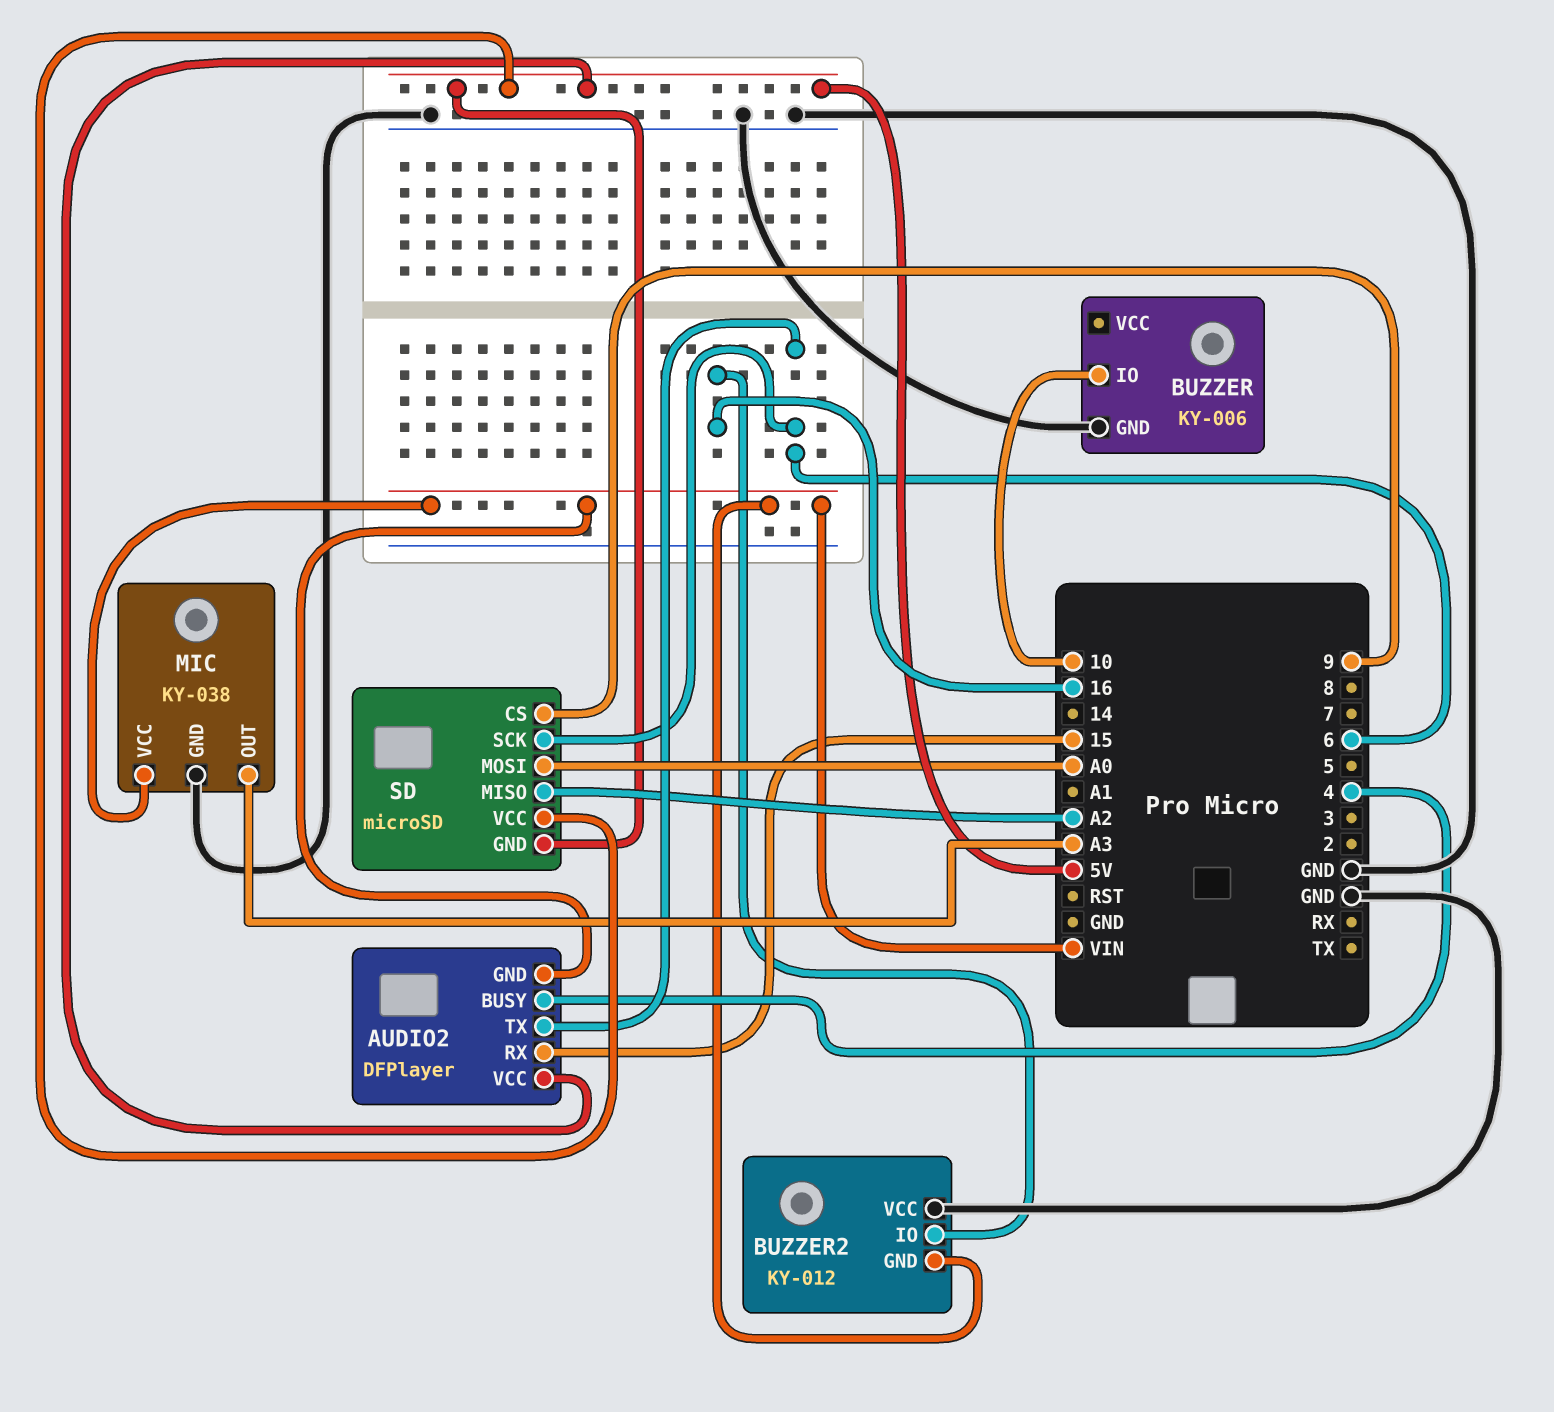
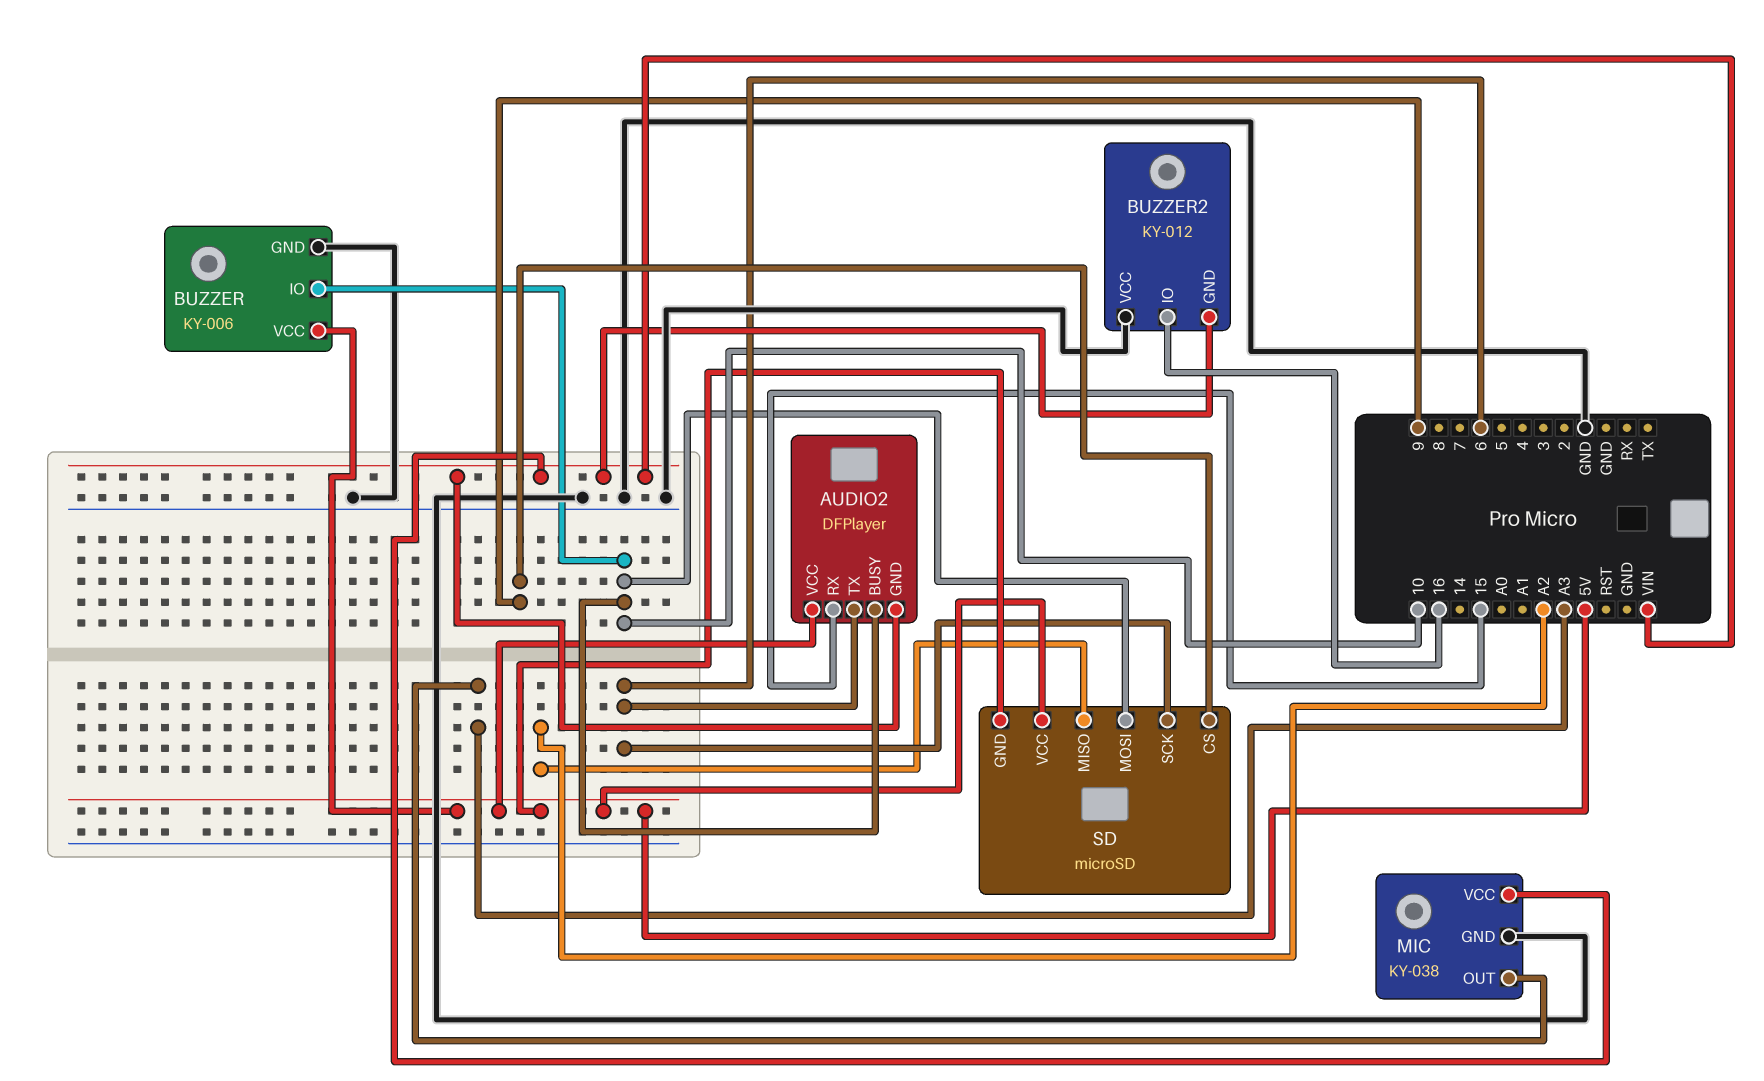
AUDIO2 pin BUSY: 4 -> 10
BUZZER pin VCC: none -> 5V
SD pin MOSI: A0 -> 10

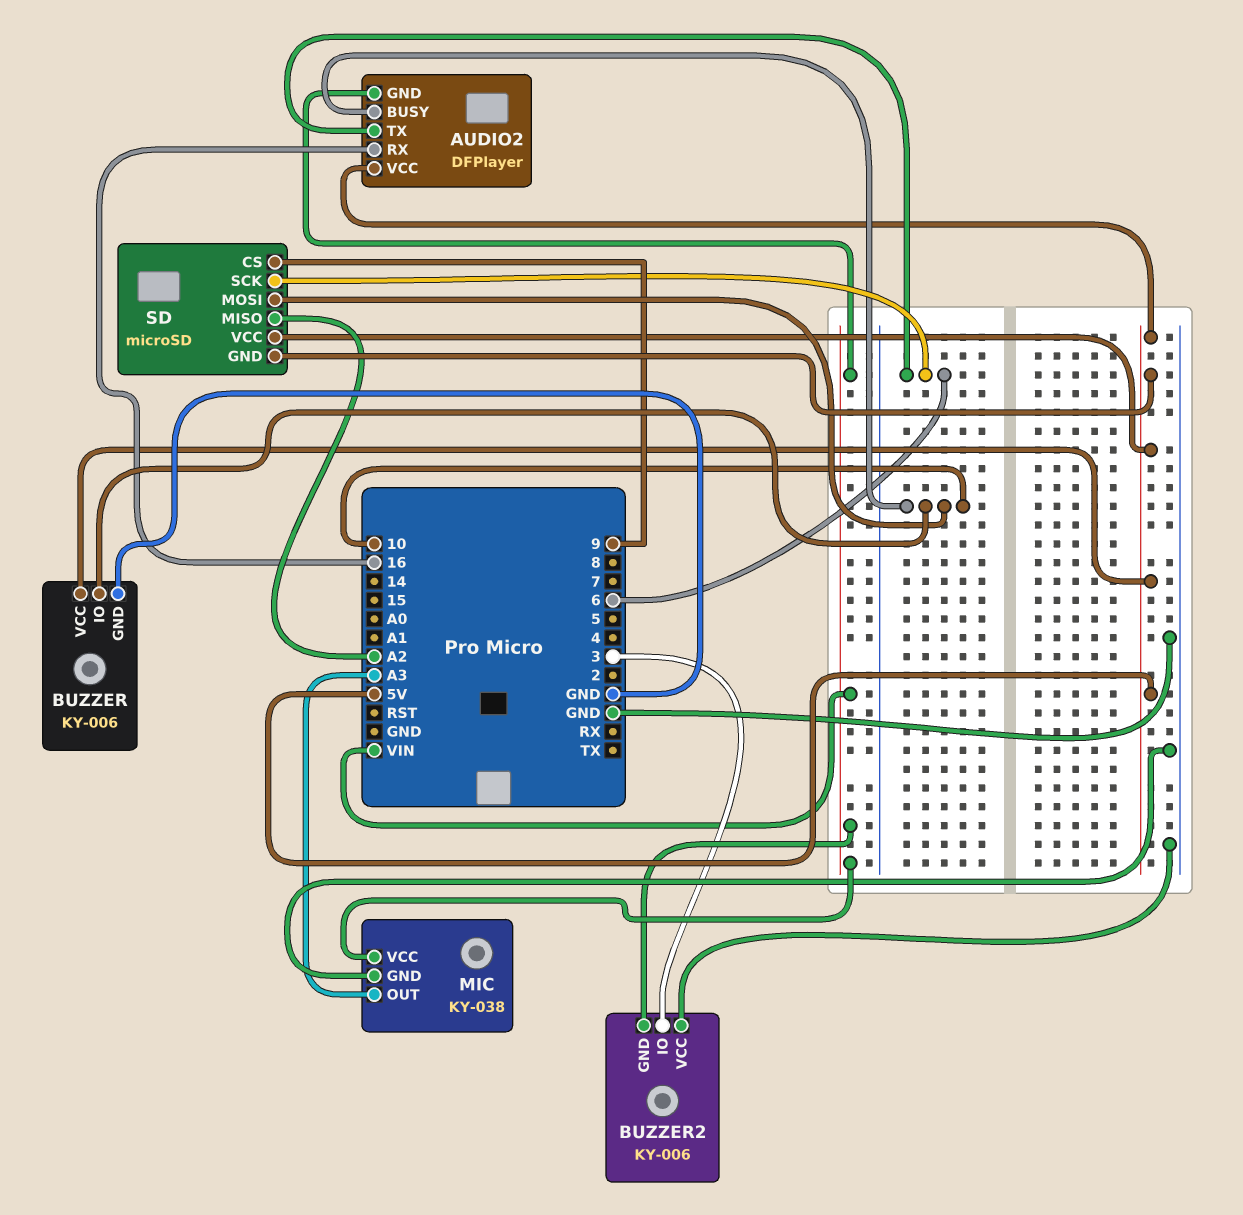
AUDIO2 pin RX: 15 -> 16
BUZZER2: KY-012 -> KY-006
BUZZER2 pin IO: 16 -> 3

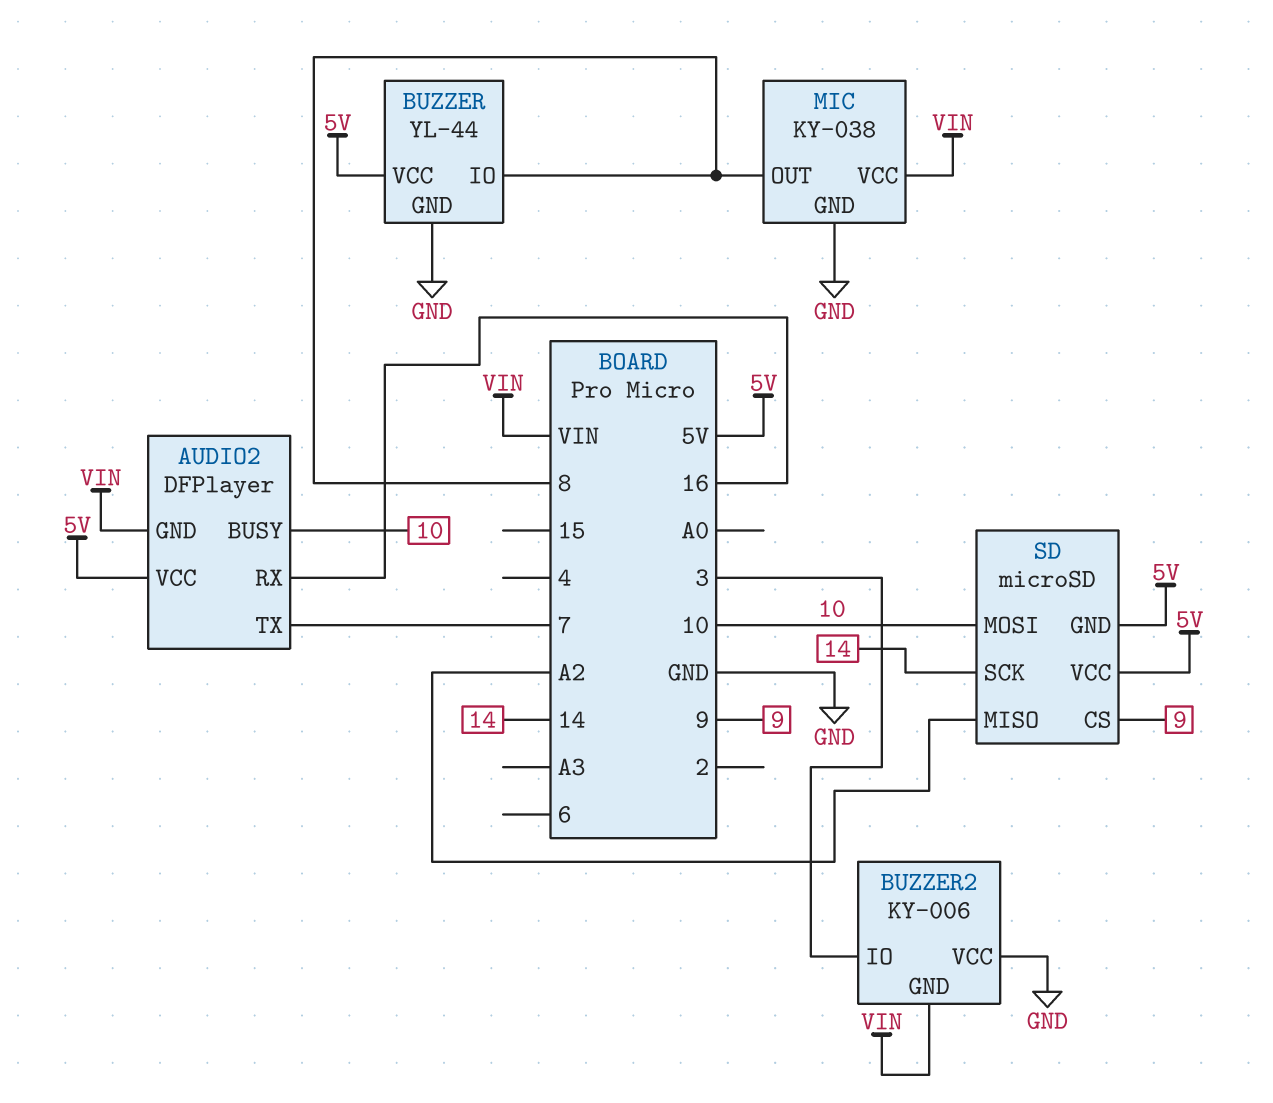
AUDIO2 pin TX: 6 -> 7
BUZZER: KY-006 -> YL-44
BUZZER pin IO: 10 -> 8
MIC pin OUT: A3 -> 8
SD pin SCK: 6 -> 14

